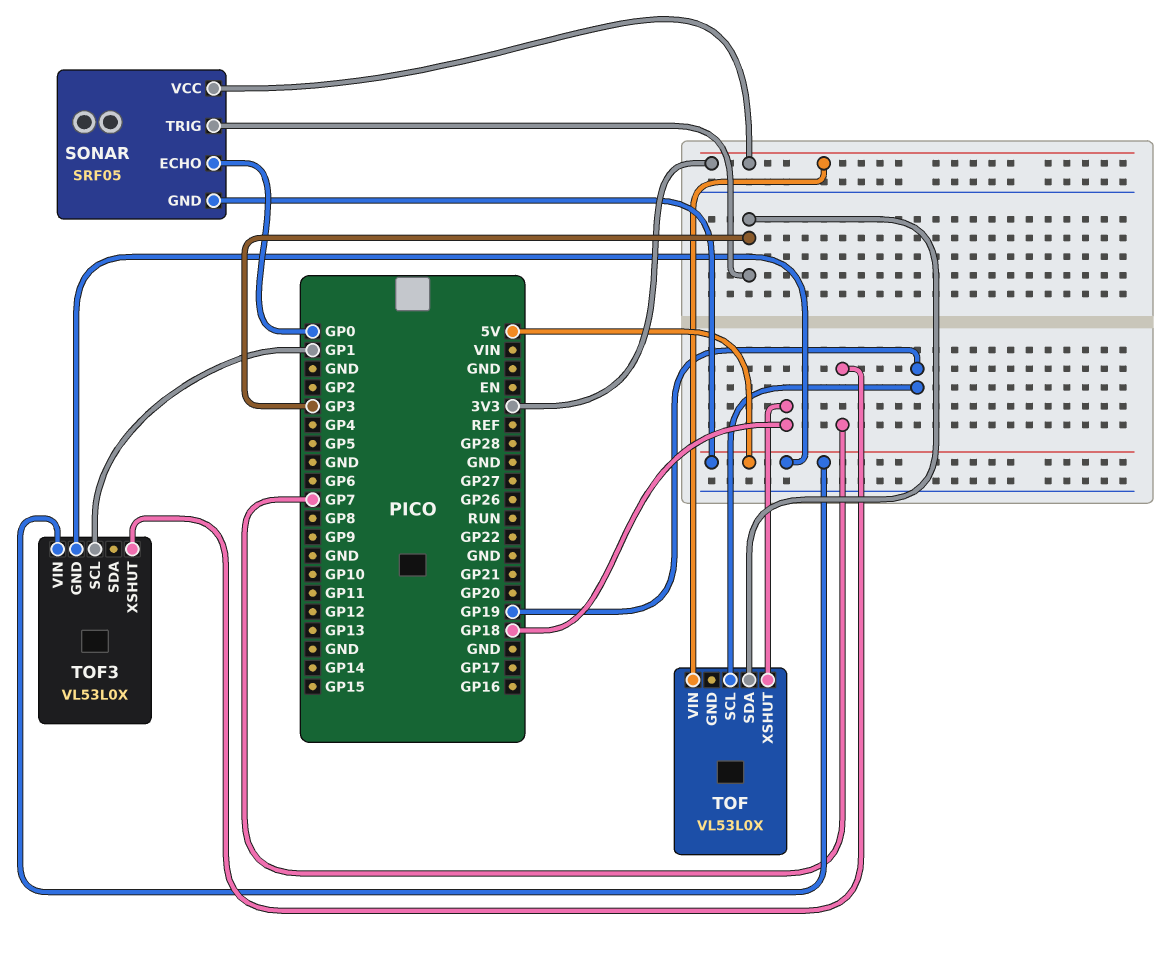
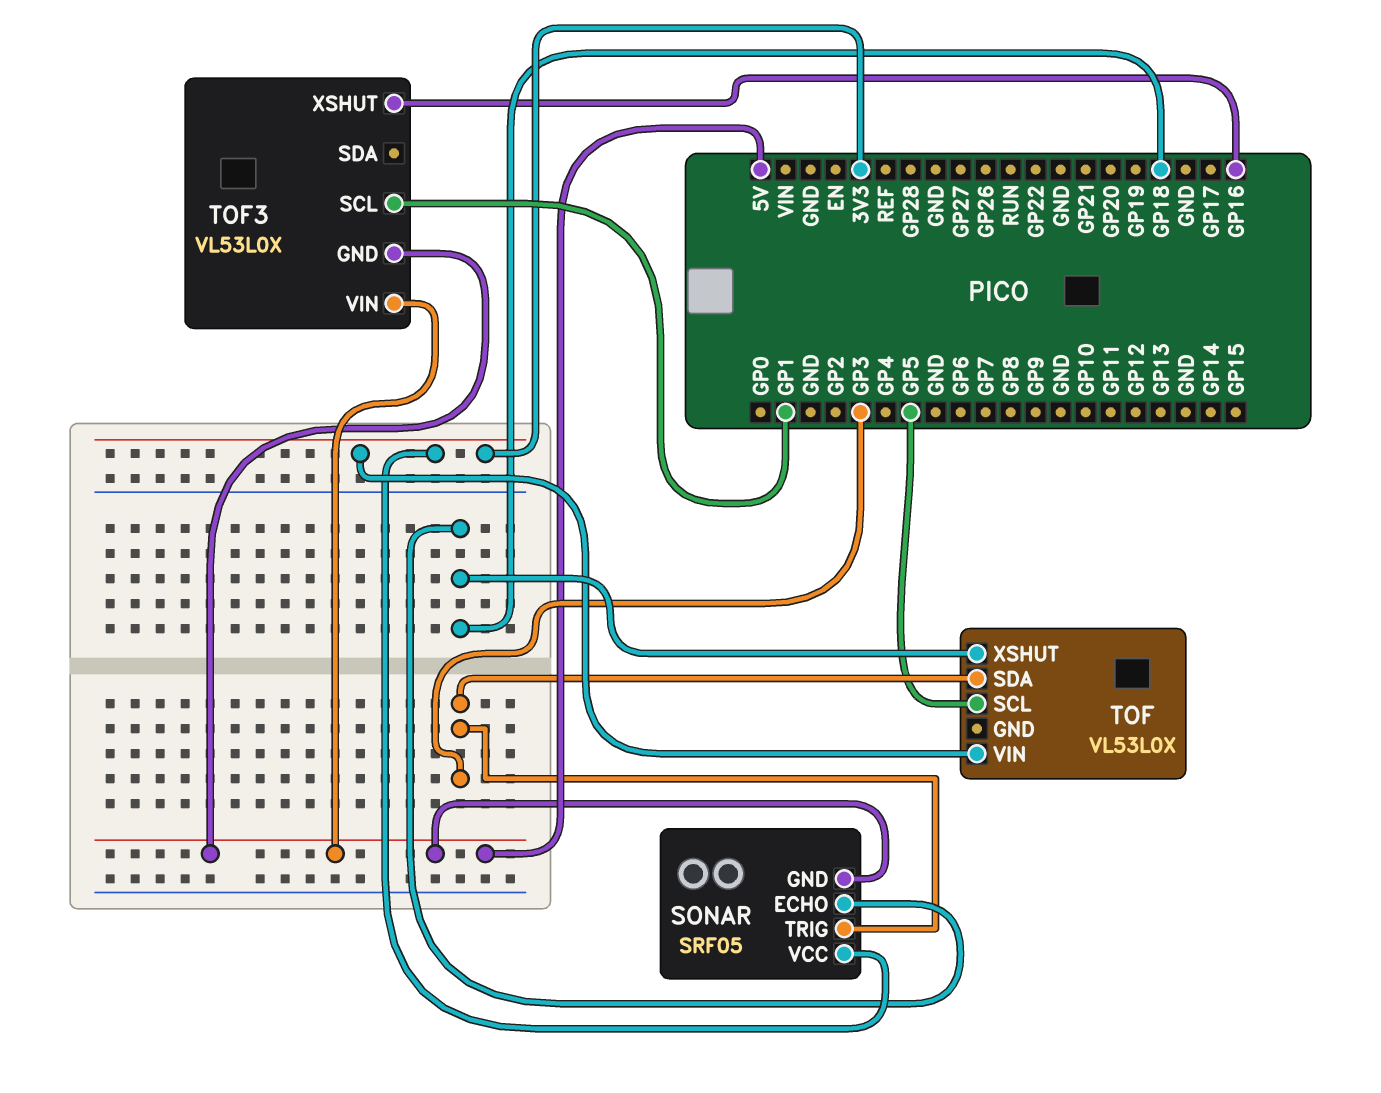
SONAR pin ECHO: GP0 -> GP18
TOF pin SCL: GP19 -> GP5
TOF3 pin XSHUT: GP7 -> GP16

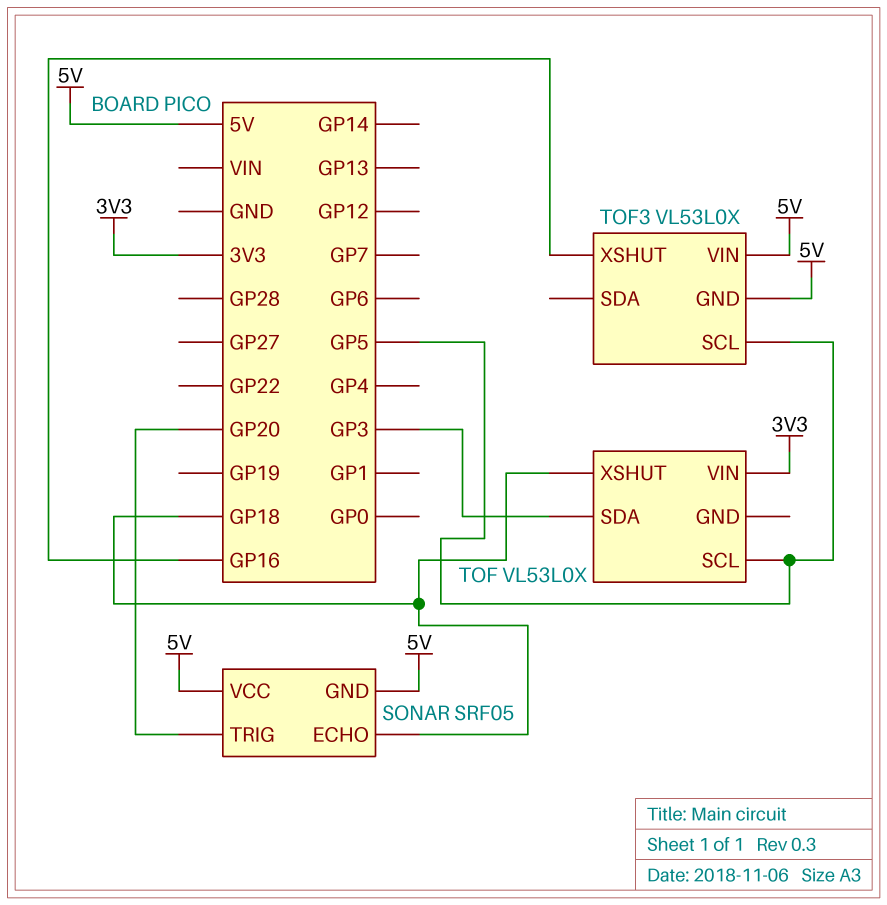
SONAR pin TRIG: GP3 -> GP20
SONAR pin VCC: 3V3 -> 5V
TOF3 pin SCL: GP1 -> GP5

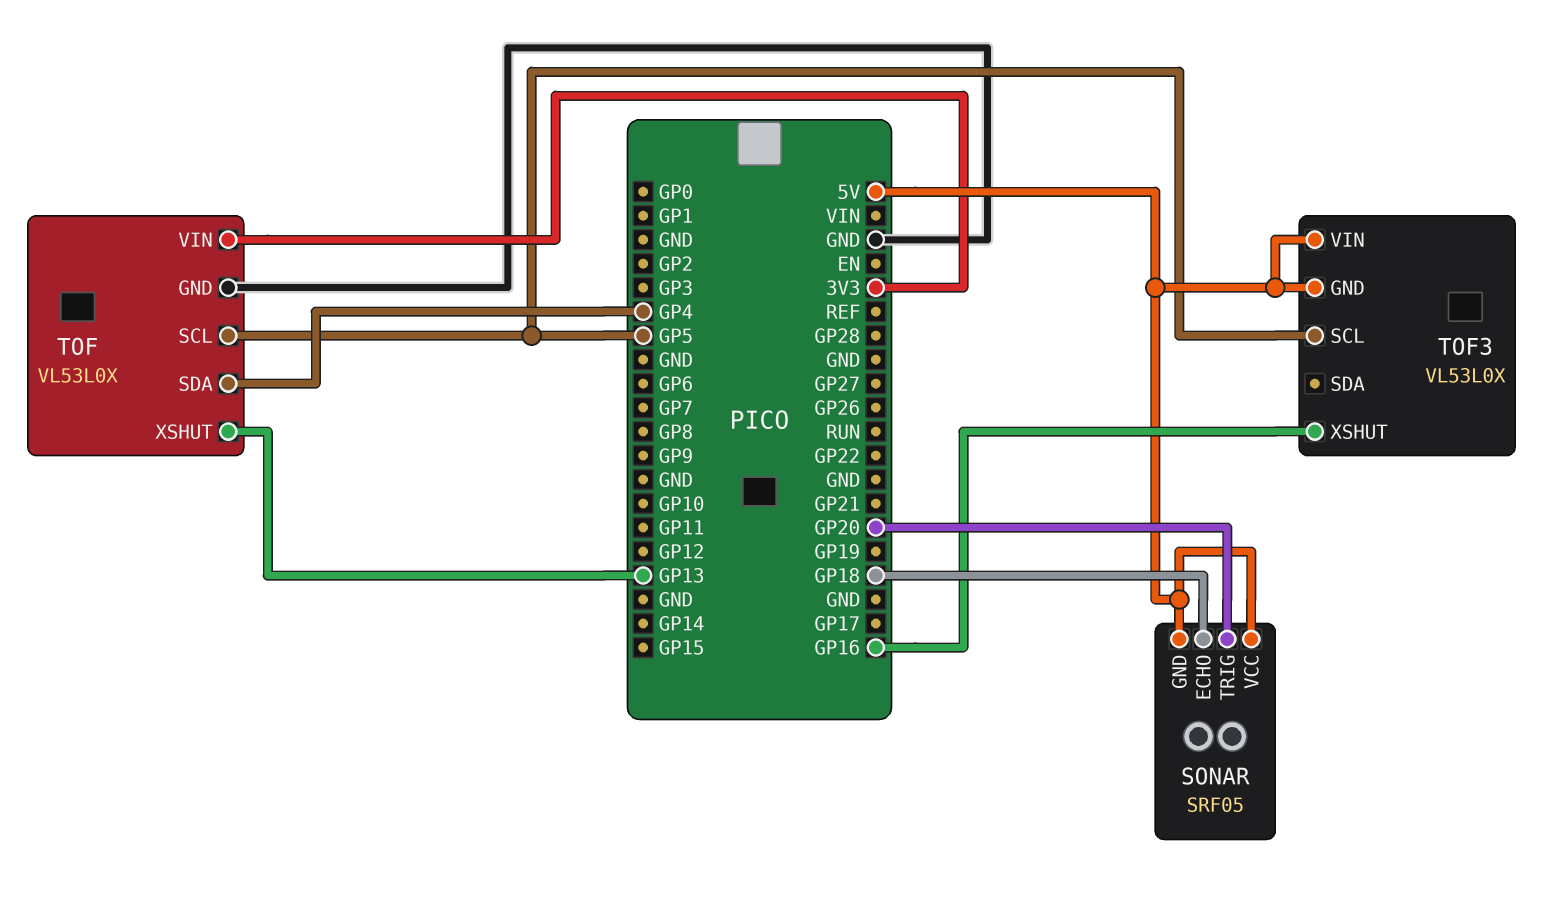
TOF pin GND: none -> GND
TOF pin SDA: GP3 -> GP4
TOF pin XSHUT: GP18 -> GP13

